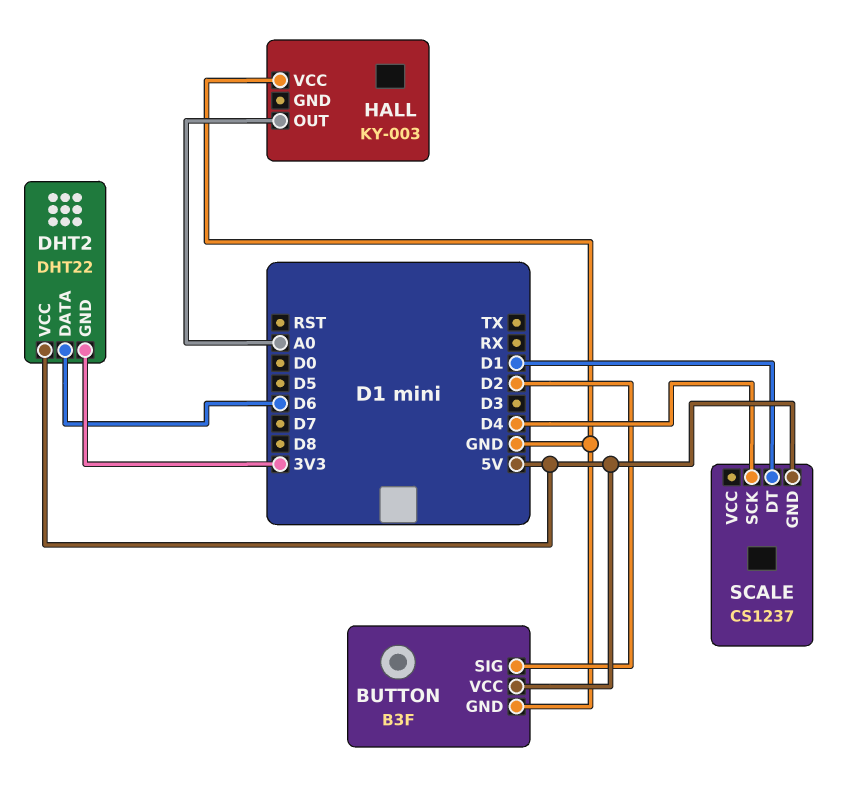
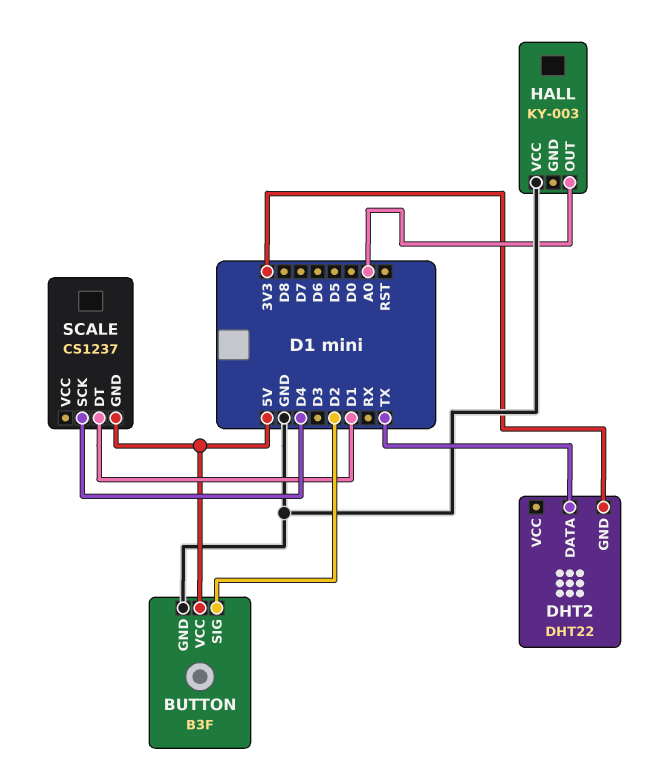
DHT2 pin DATA: D6 -> TX
DHT2 pin VCC: 5V -> none

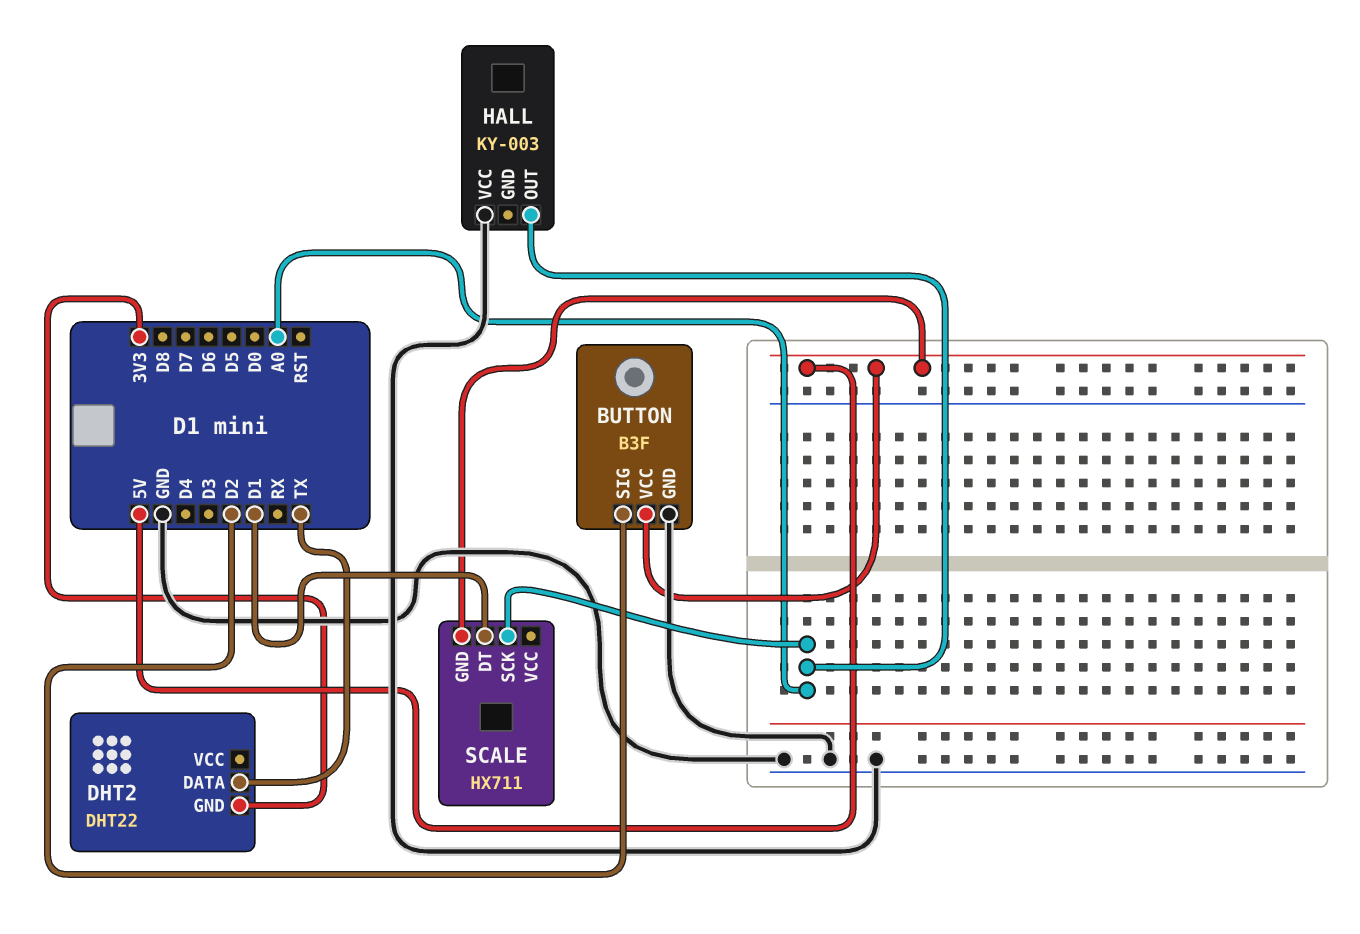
SCALE: CS1237 -> HX711
SCALE pin SCK: D4 -> A0

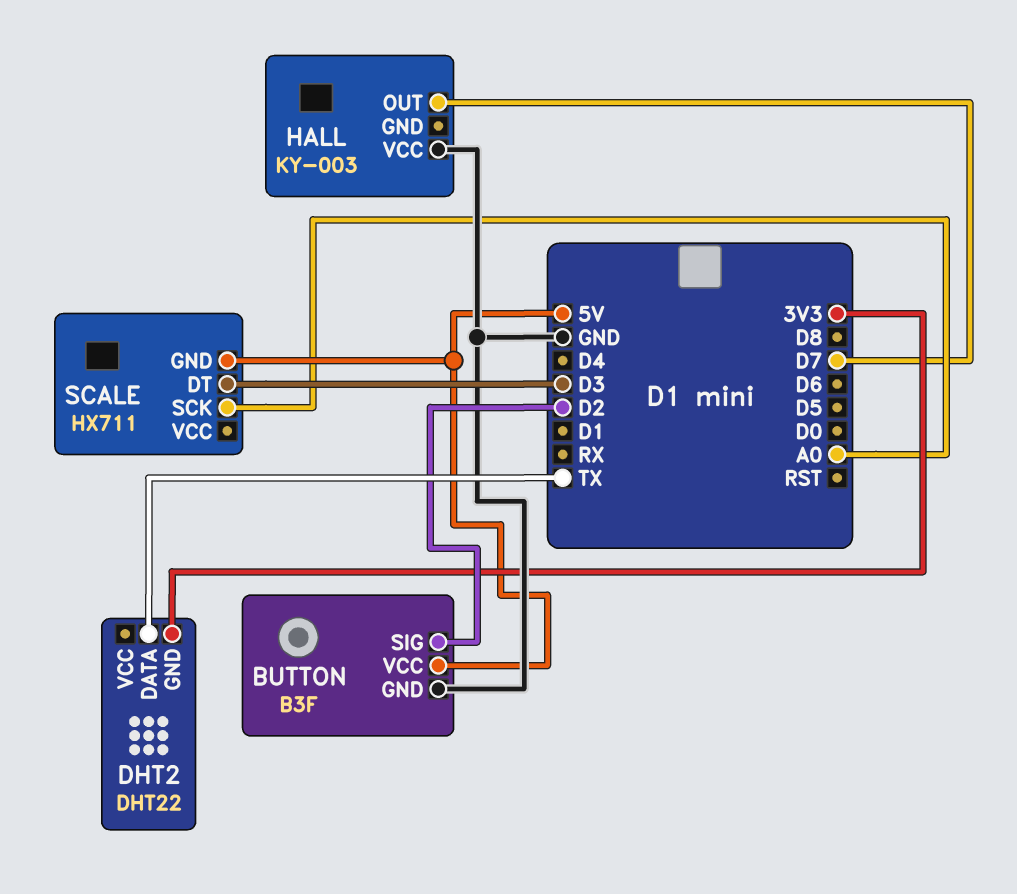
HALL pin OUT: A0 -> D7
SCALE pin DT: D1 -> D3

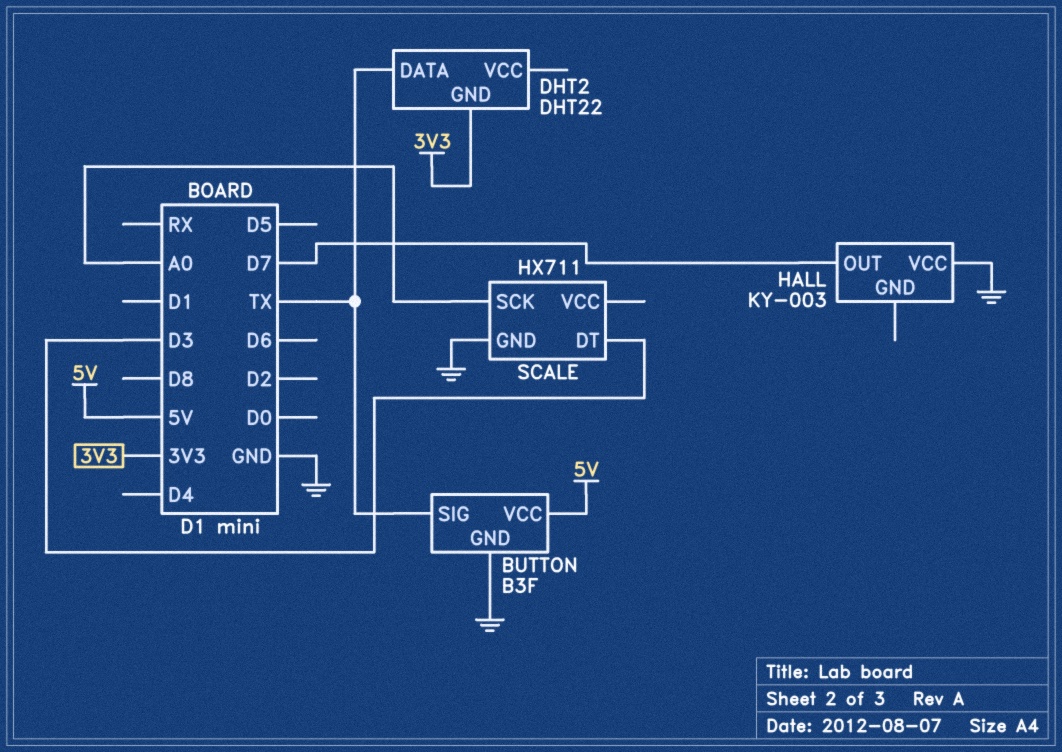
BUTTON pin SIG: D2 -> TX
SCALE pin GND: 5V -> GND

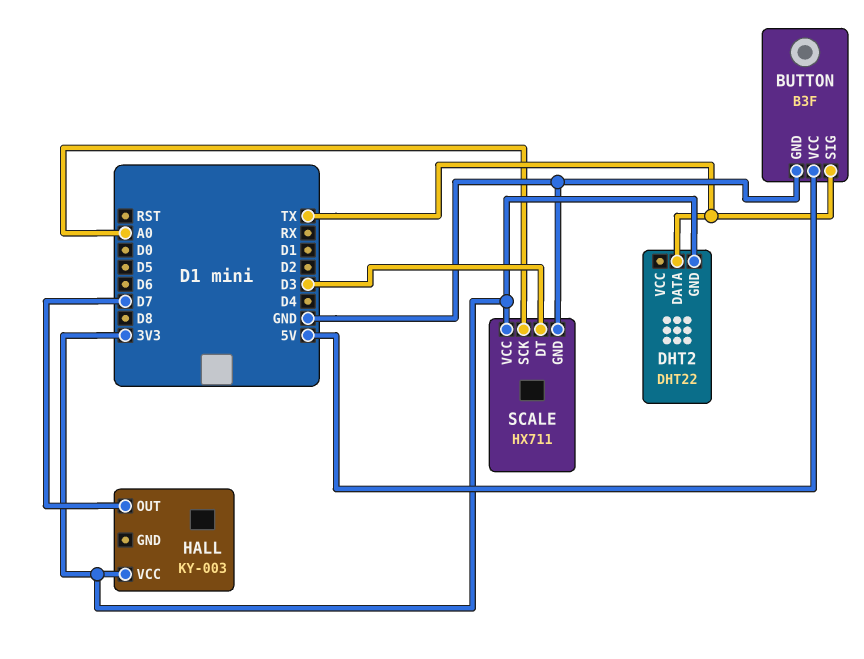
HALL pin VCC: GND -> 3V3
SCALE pin VCC: none -> 3V3

